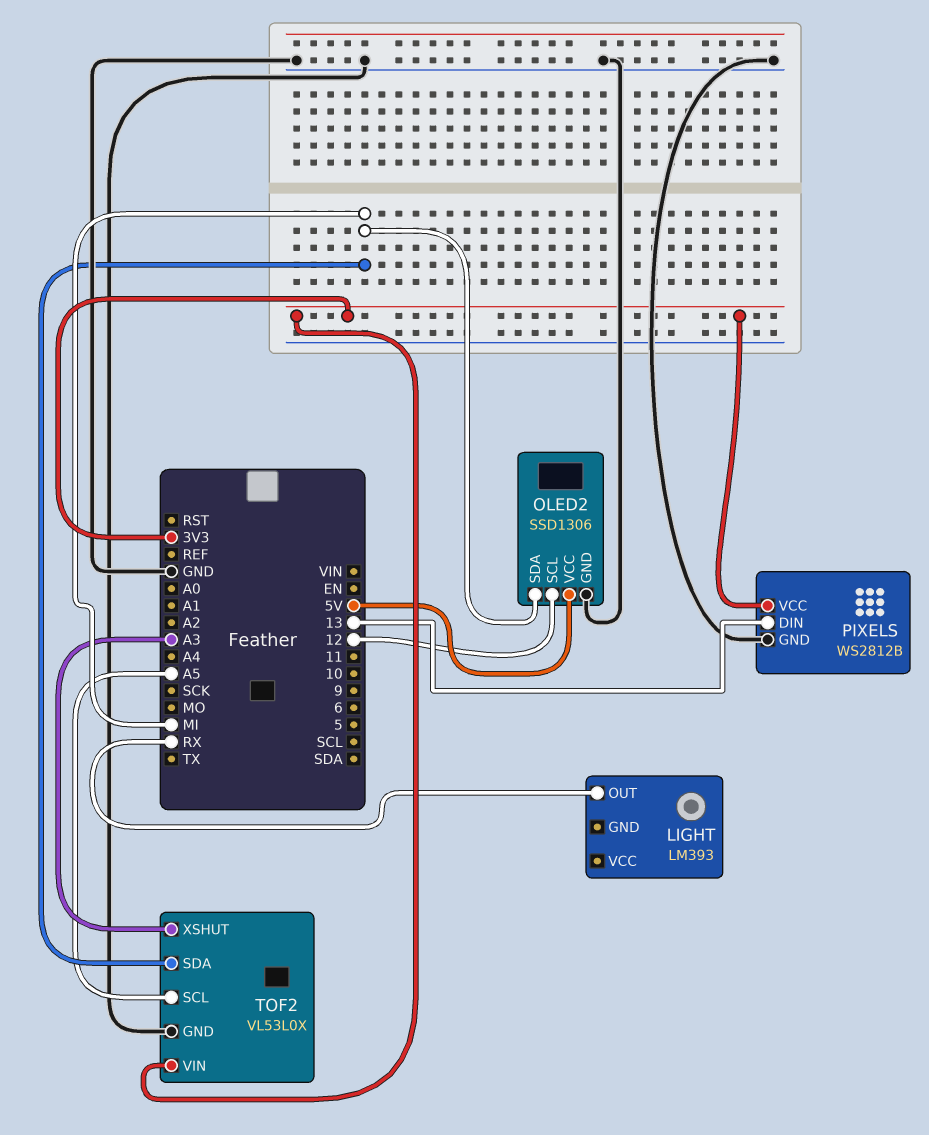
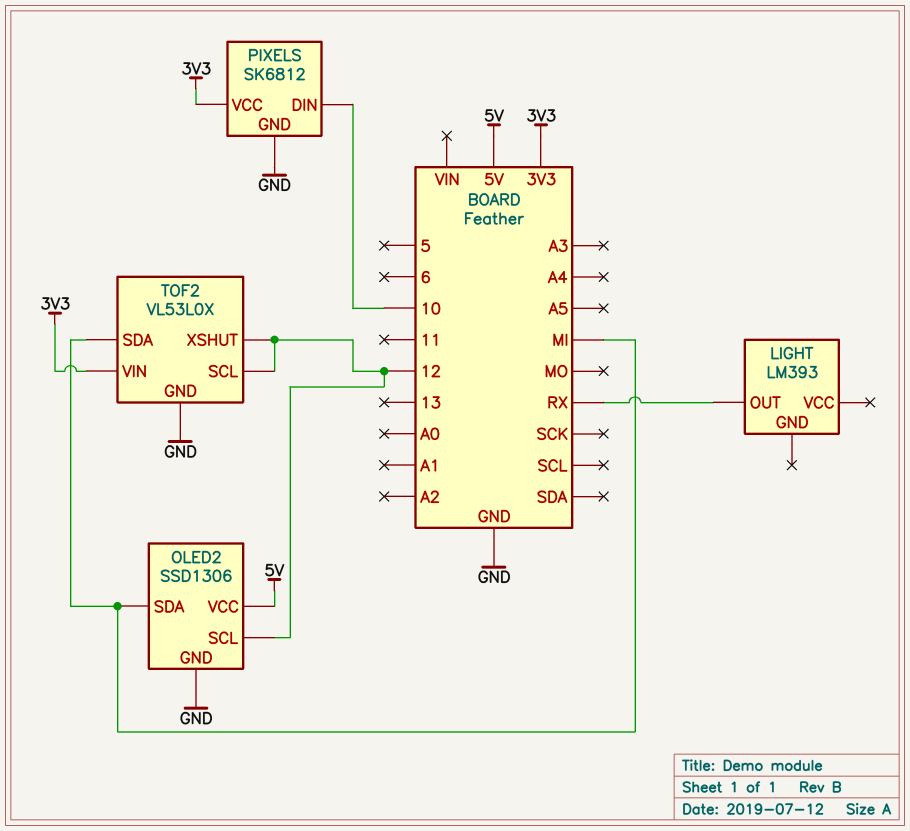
PIXELS: WS2812B -> SK6812
PIXELS pin DIN: 13 -> 10
TOF2 pin SCL: A5 -> 12
TOF2 pin XSHUT: A3 -> 12

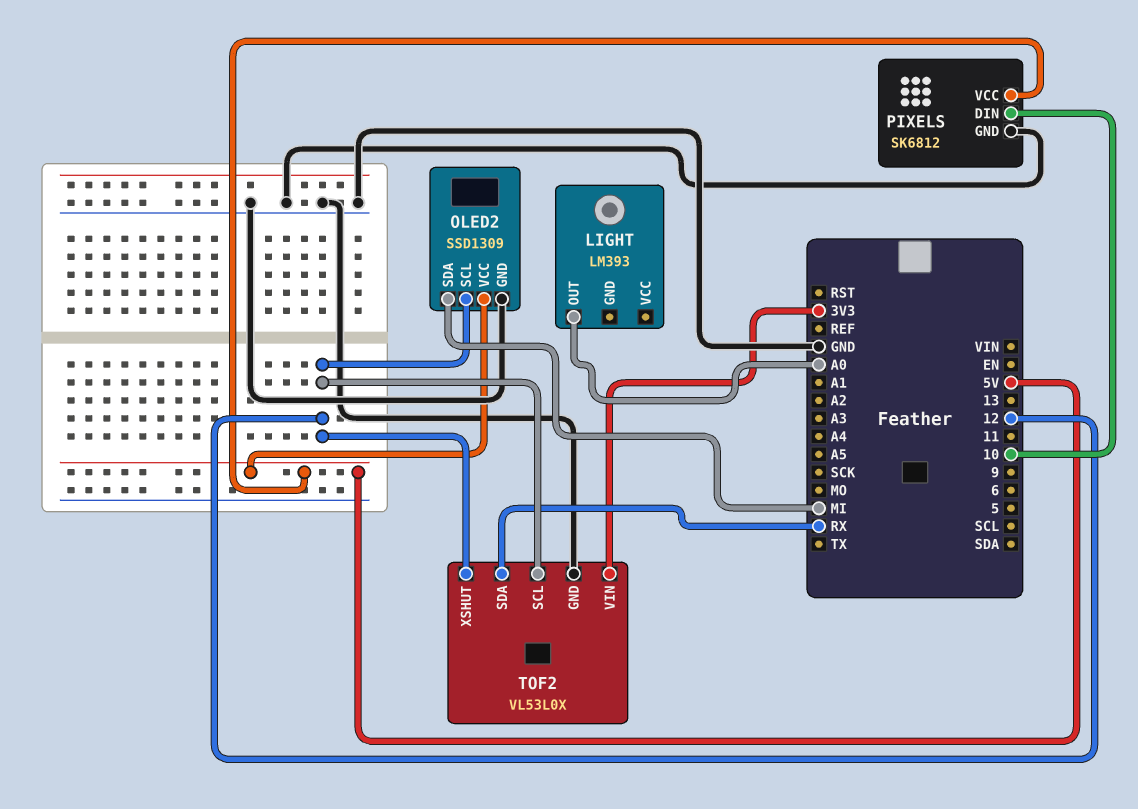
LIGHT pin OUT: RX -> A0
OLED2: SSD1306 -> SSD1309
PIXELS pin VCC: 3V3 -> 5V
TOF2 pin SDA: MI -> RX

